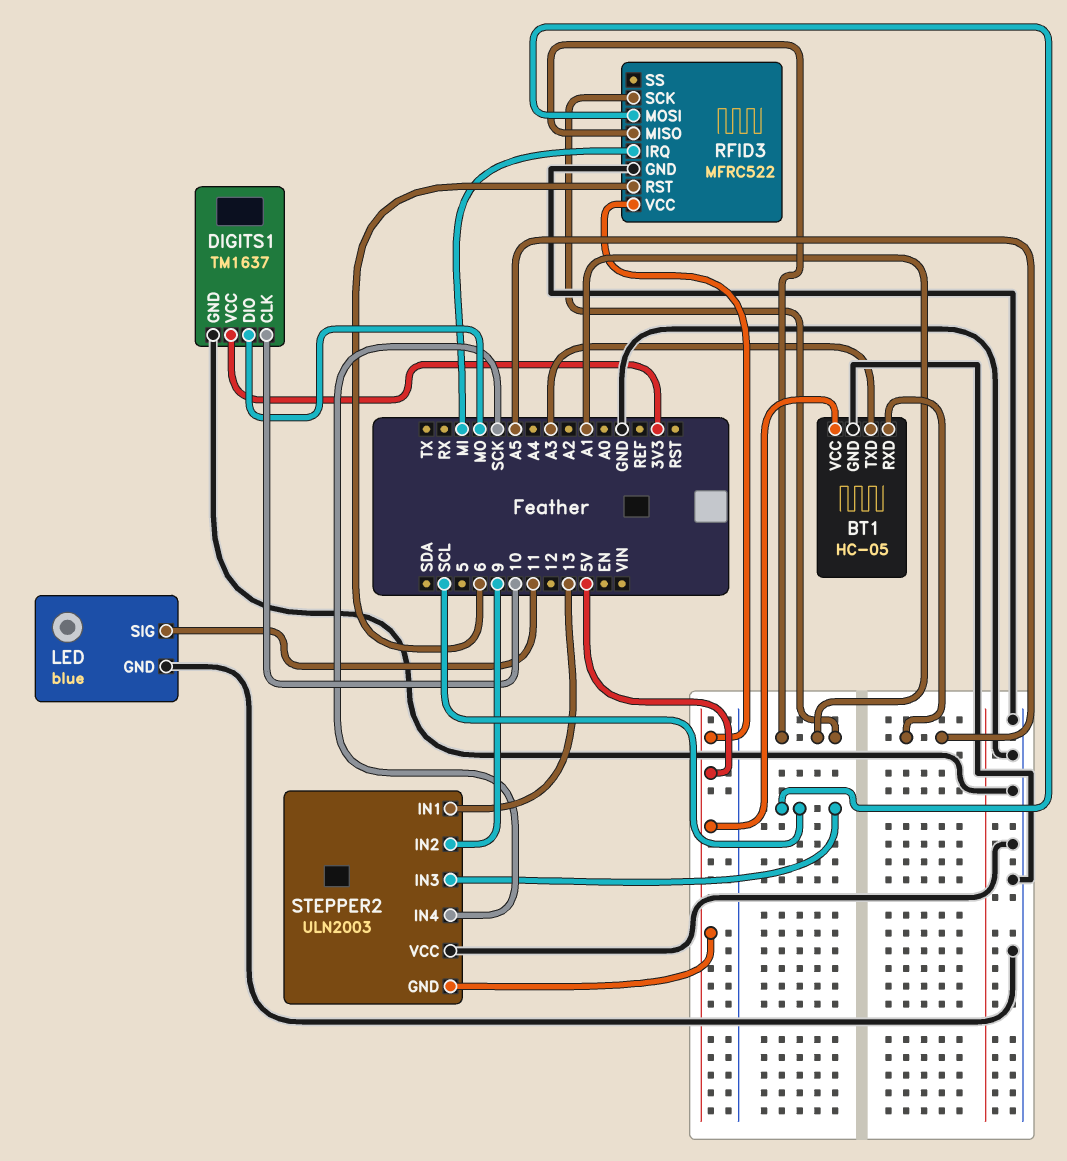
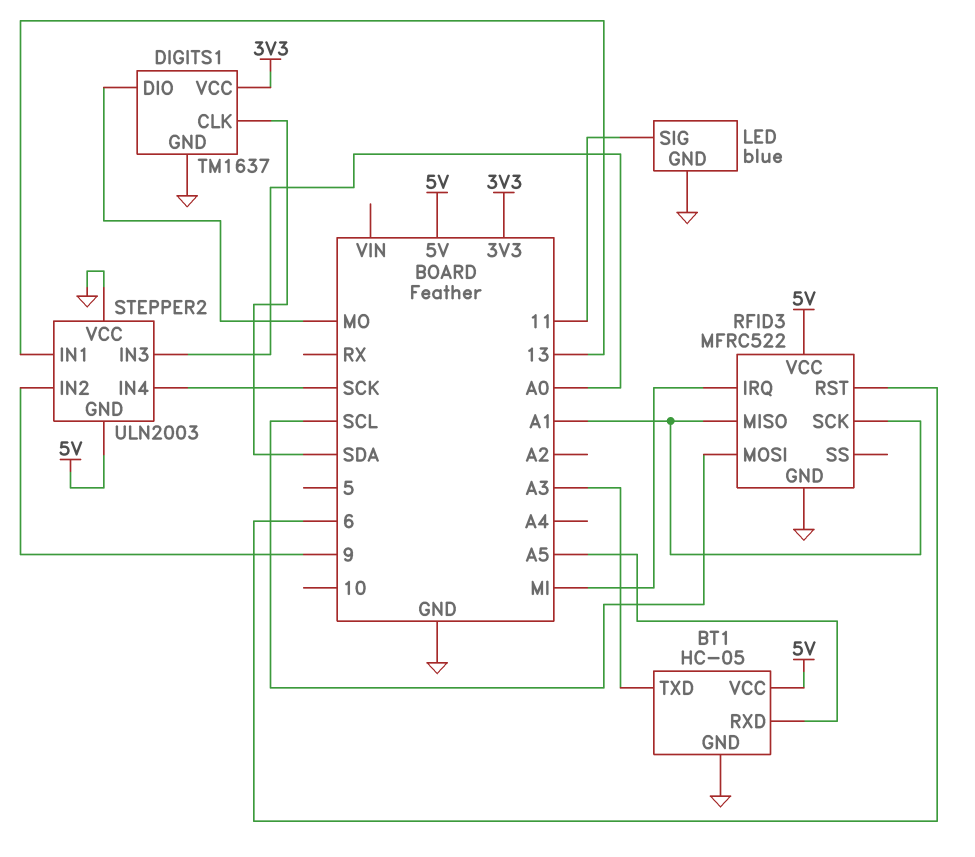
DIGITS1 pin CLK: 10 -> SDA
STEPPER2 pin IN3: SCL -> A0

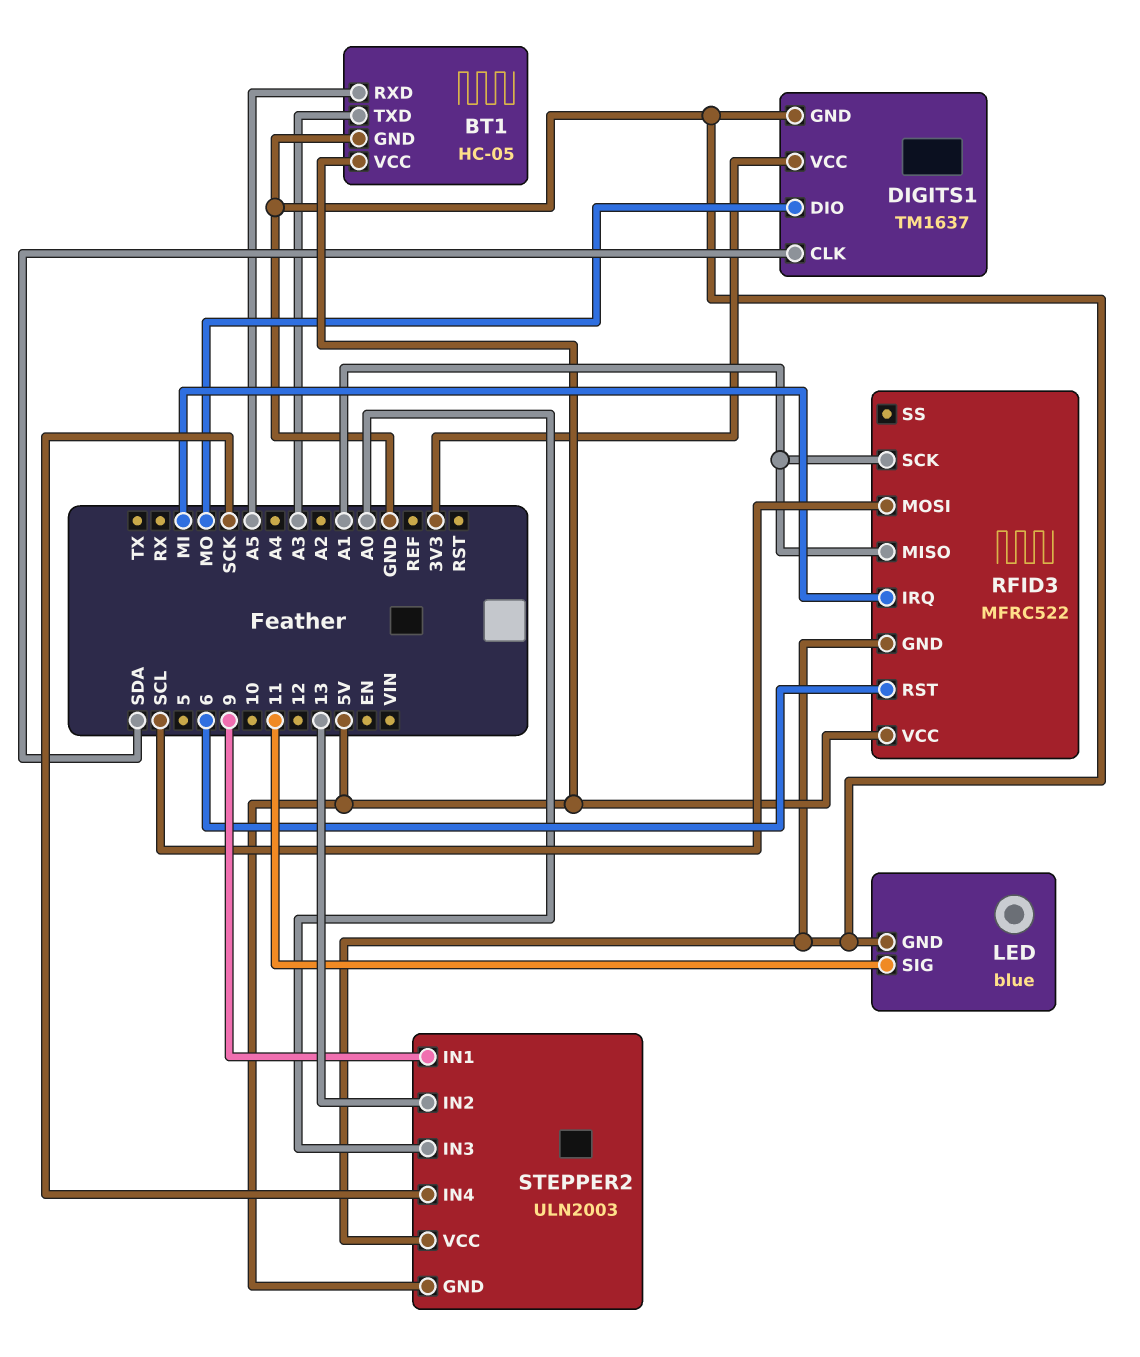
STEPPER2 pin IN1: 13 -> 9
STEPPER2 pin IN2: 9 -> 13

